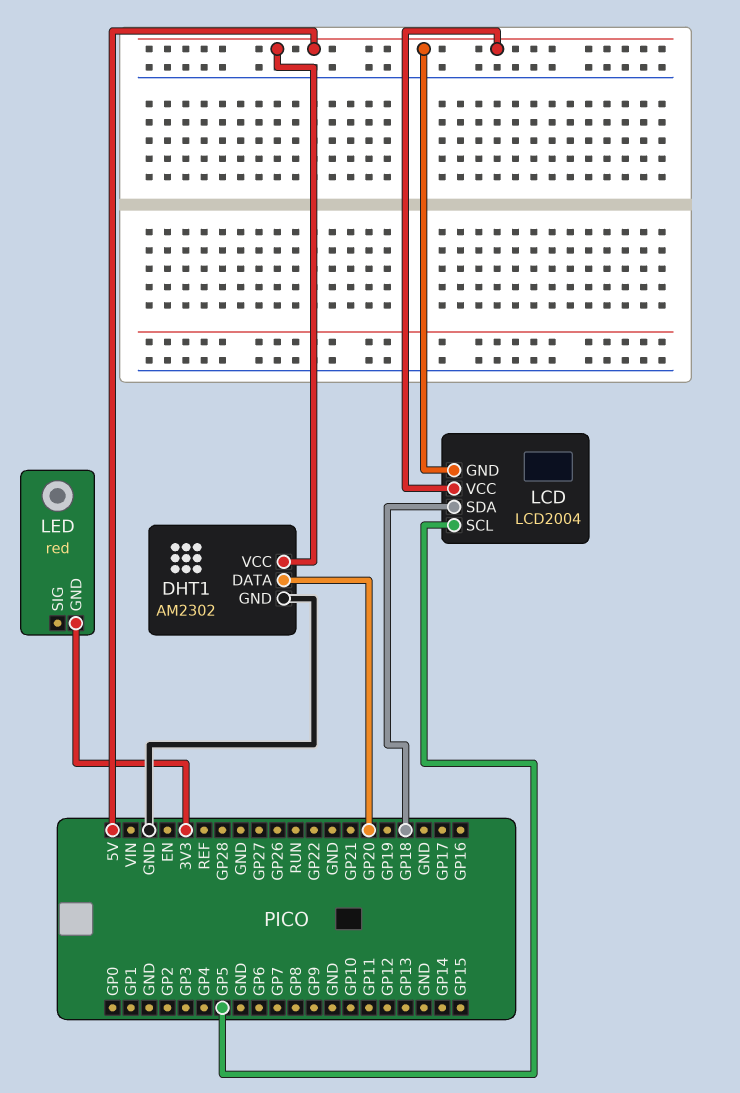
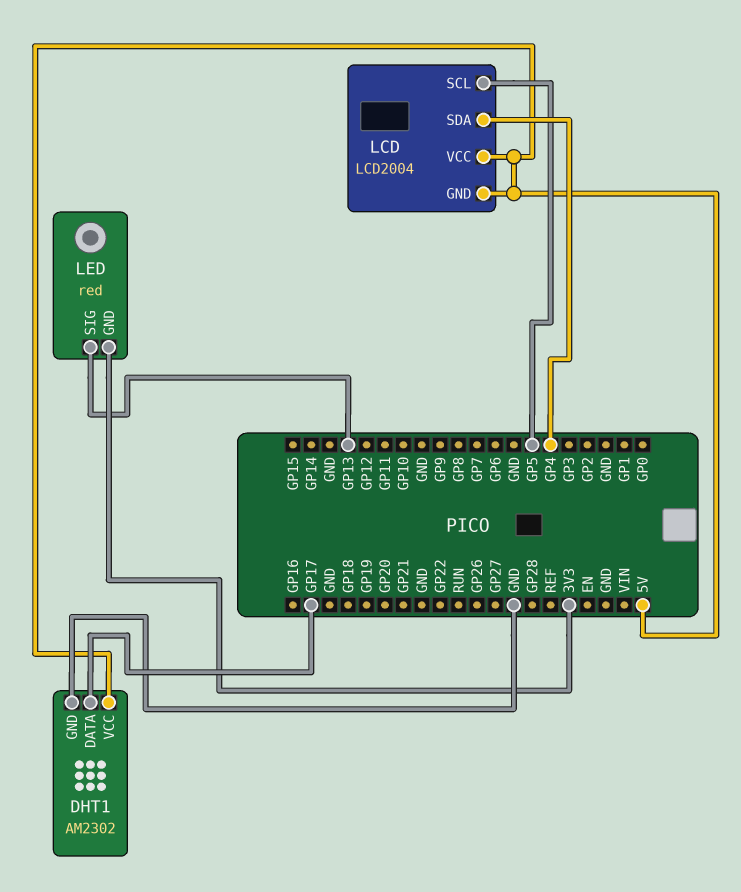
DHT1 pin DATA: GP20 -> GP17
LCD pin SDA: GP18 -> GP4
LED pin SIG: none -> GP13

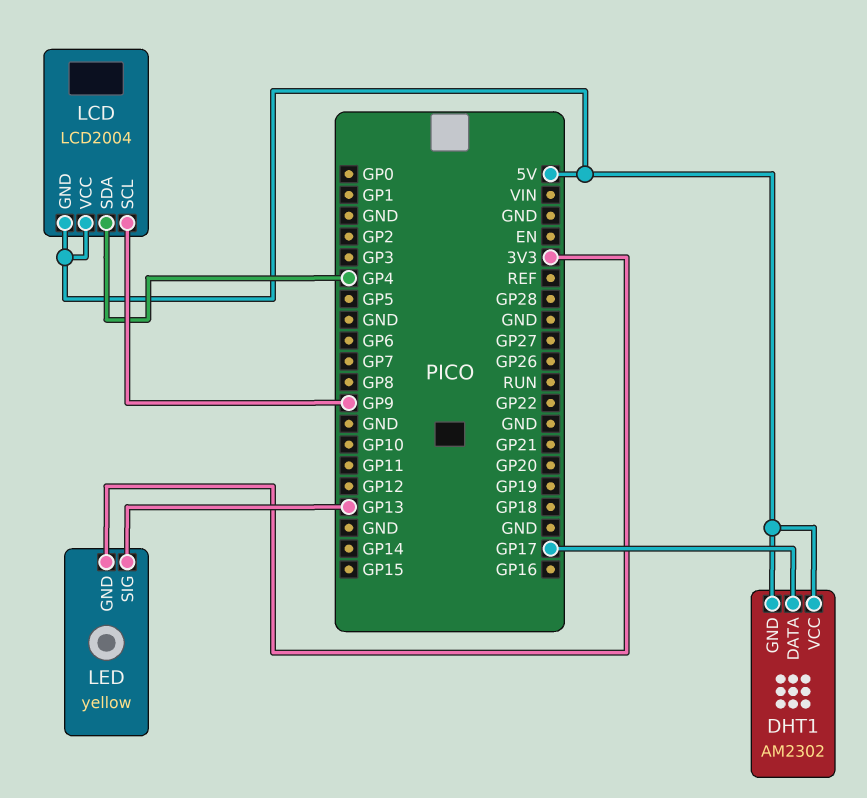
DHT1 pin GND: GND -> 5V
LCD pin SCL: GP5 -> GP9
LED: red -> yellow

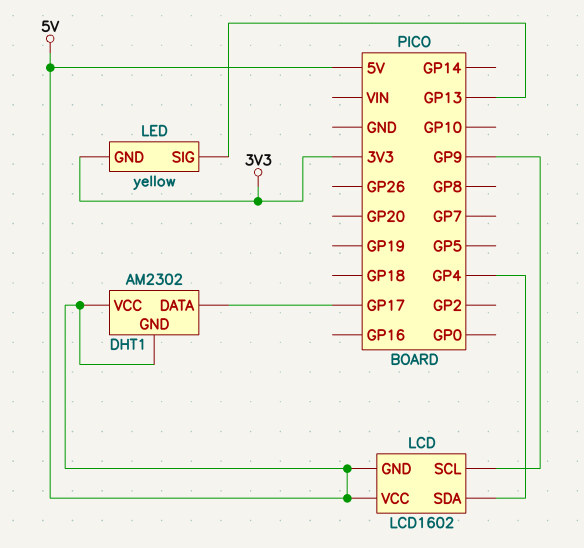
LCD: LCD2004 -> LCD1602

